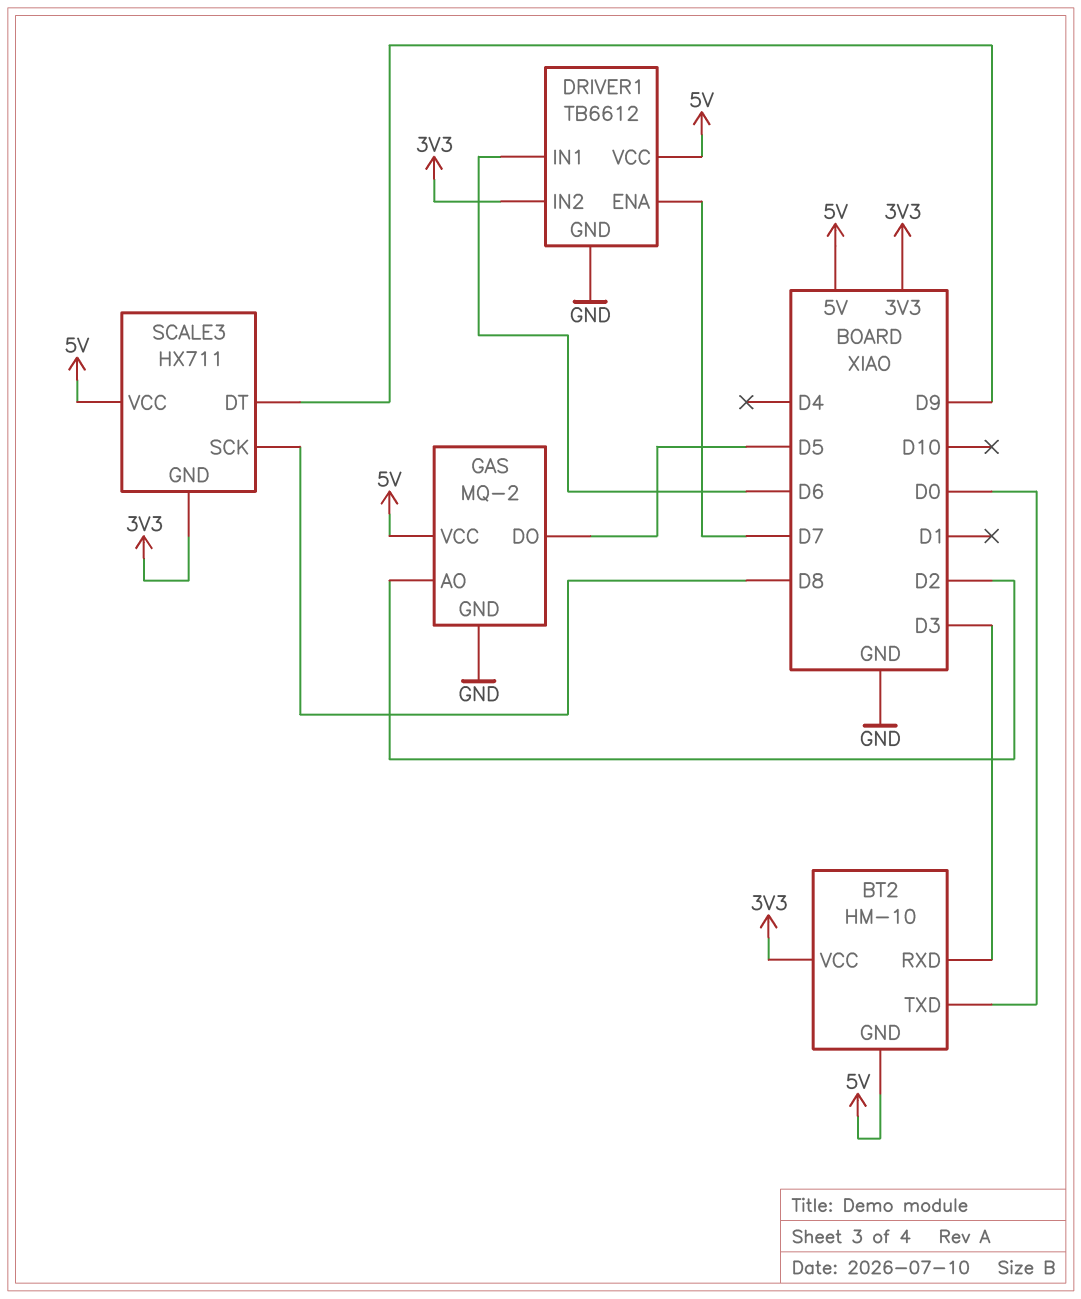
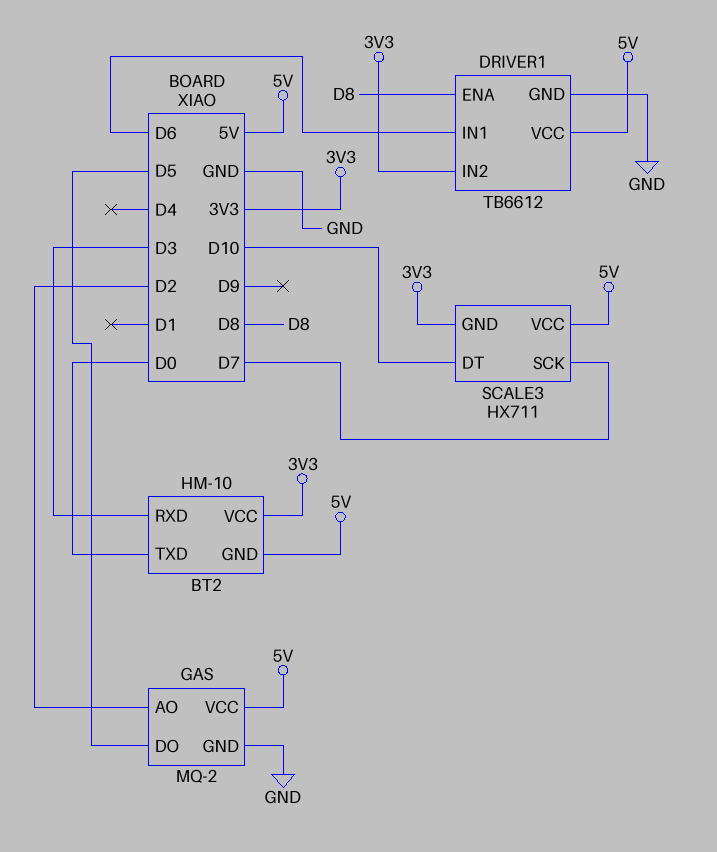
DRIVER1 pin ENA: D7 -> D8
SCALE3 pin DT: D9 -> D10
SCALE3 pin SCK: D8 -> D7

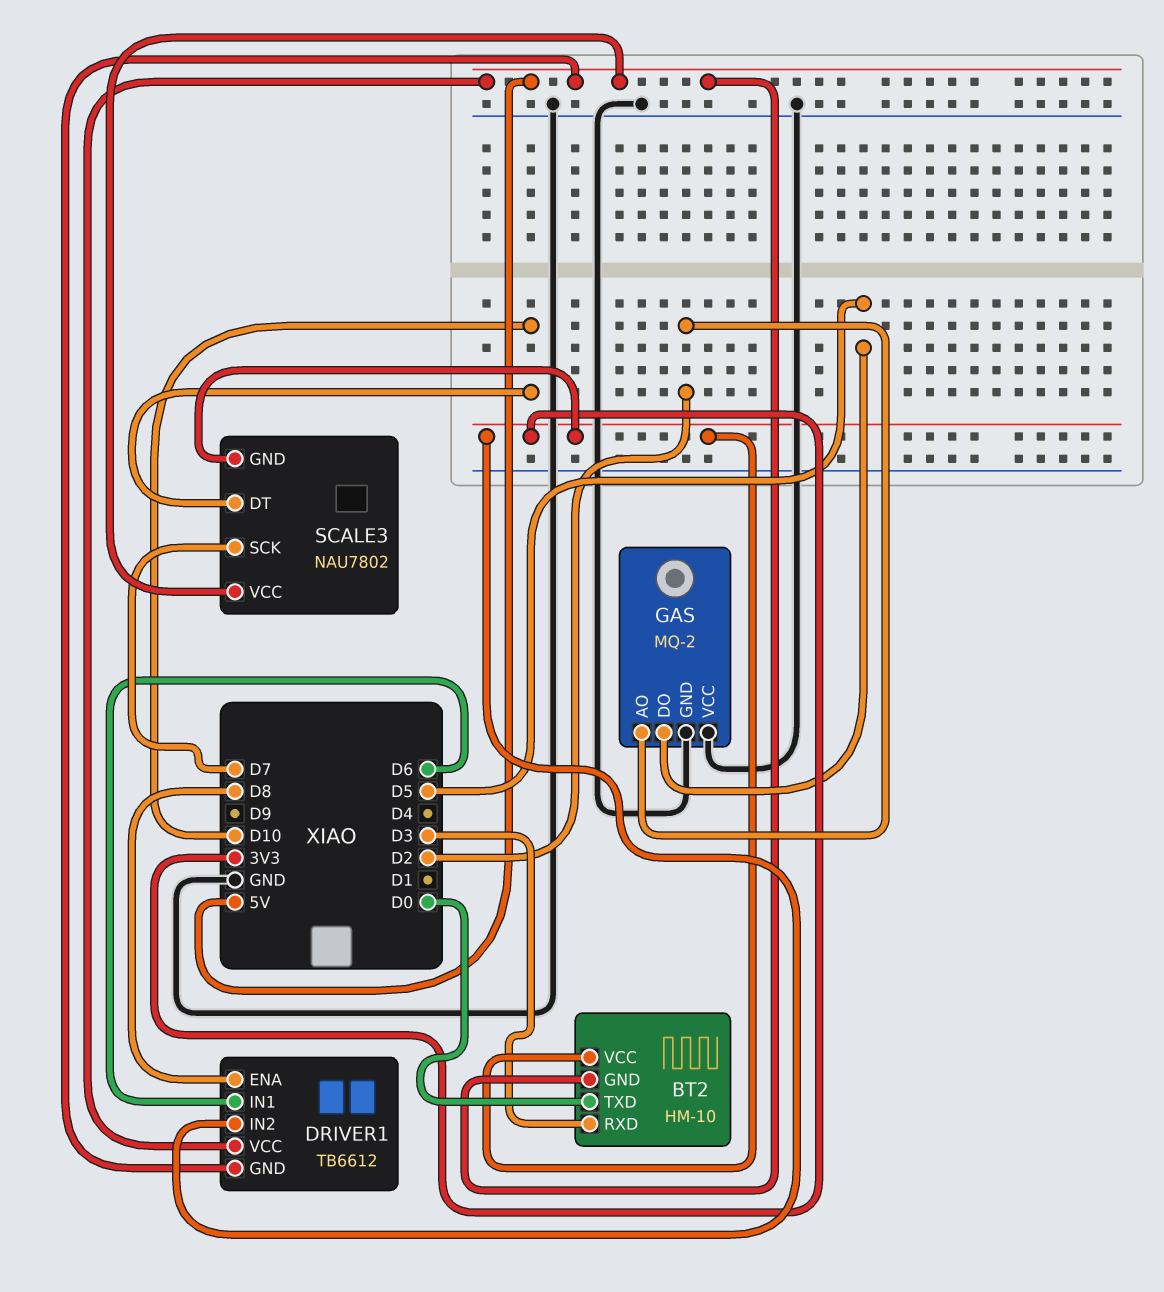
DRIVER1 pin GND: GND -> 5V
GAS pin VCC: 5V -> GND
SCALE3: HX711 -> NAU7802

